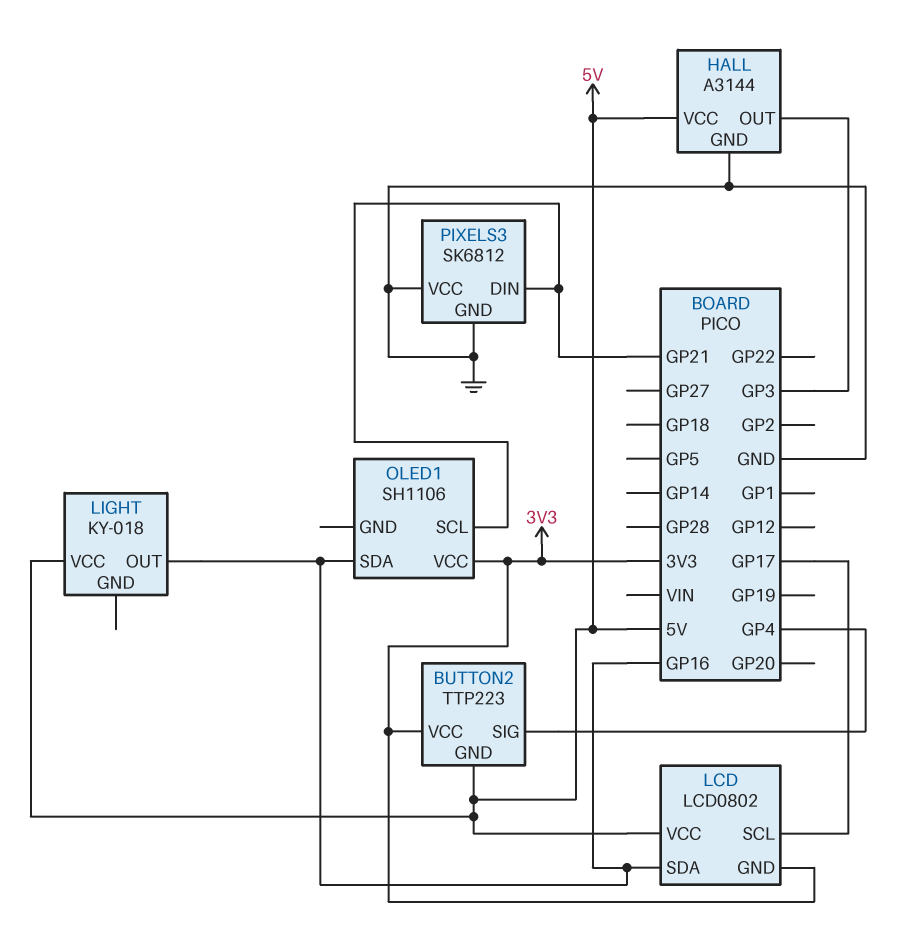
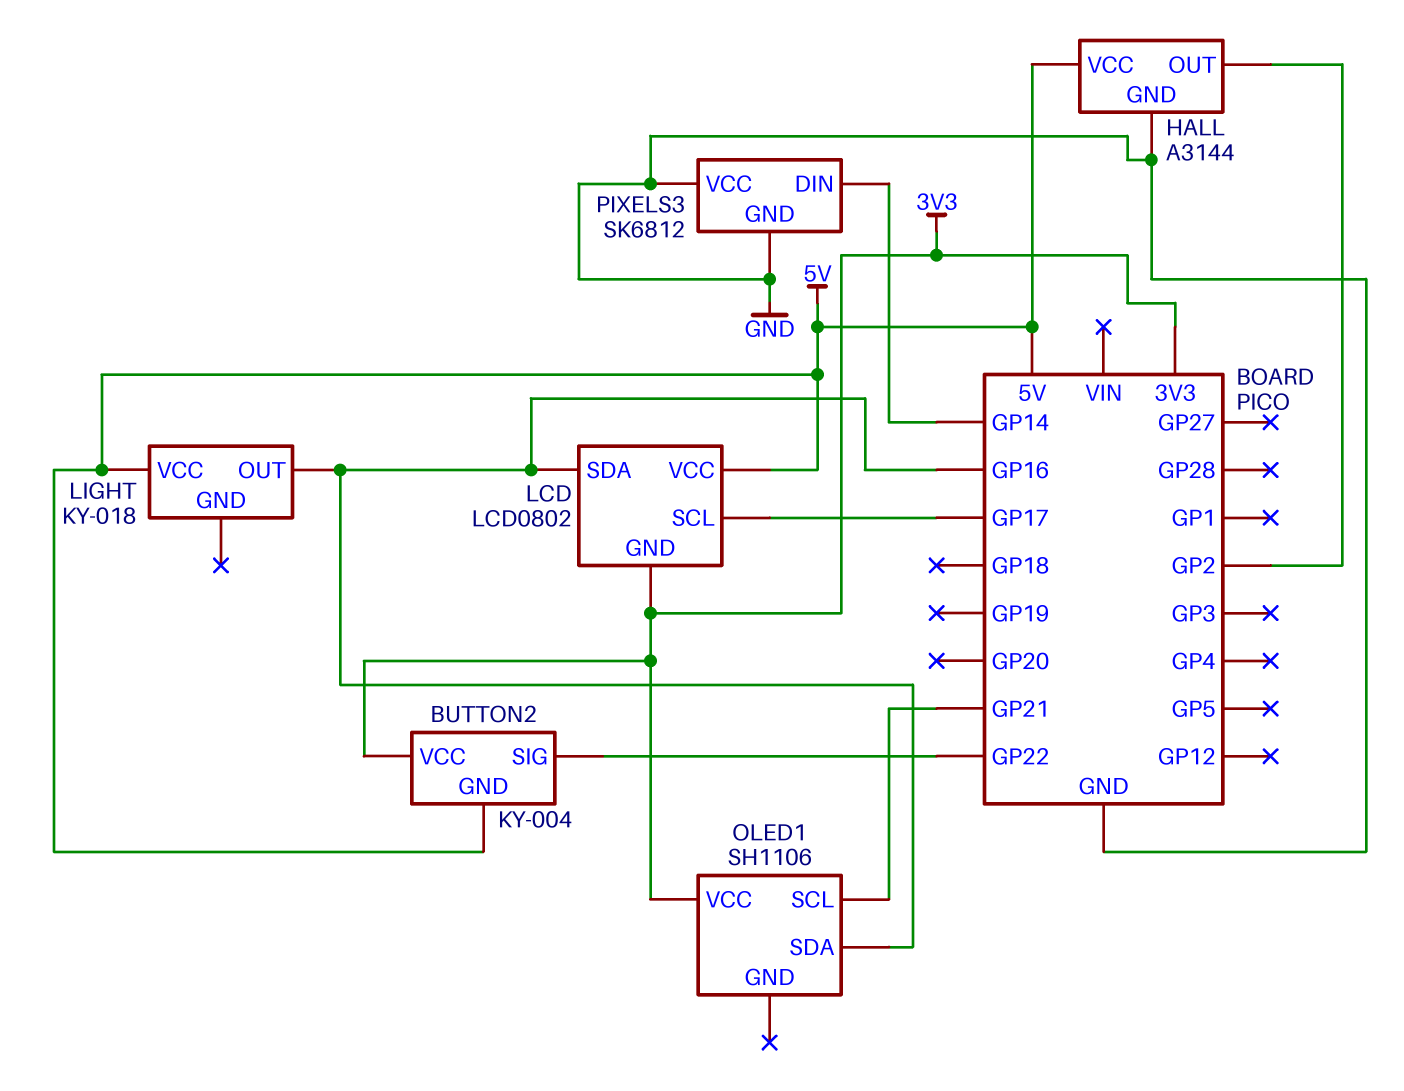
BUTTON2: TTP223 -> KY-004
BUTTON2 pin SIG: GP4 -> GP22
HALL pin OUT: GP3 -> GP2
PIXELS3 pin DIN: GP21 -> GP14

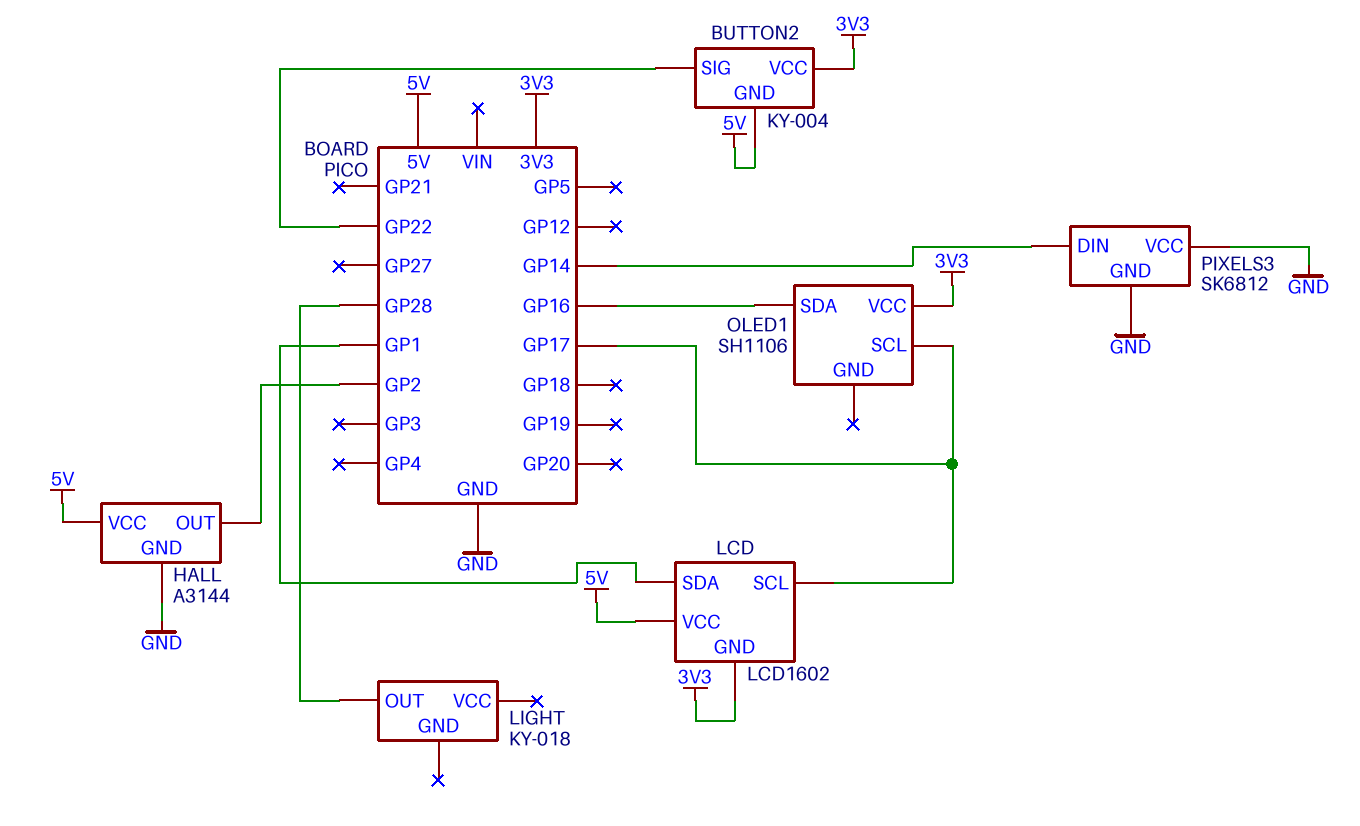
LCD: LCD0802 -> LCD1602
LCD pin SDA: GP16 -> GP1
LIGHT pin OUT: GP16 -> GP28
LIGHT pin VCC: 5V -> none
OLED1 pin SCL: GP21 -> GP17

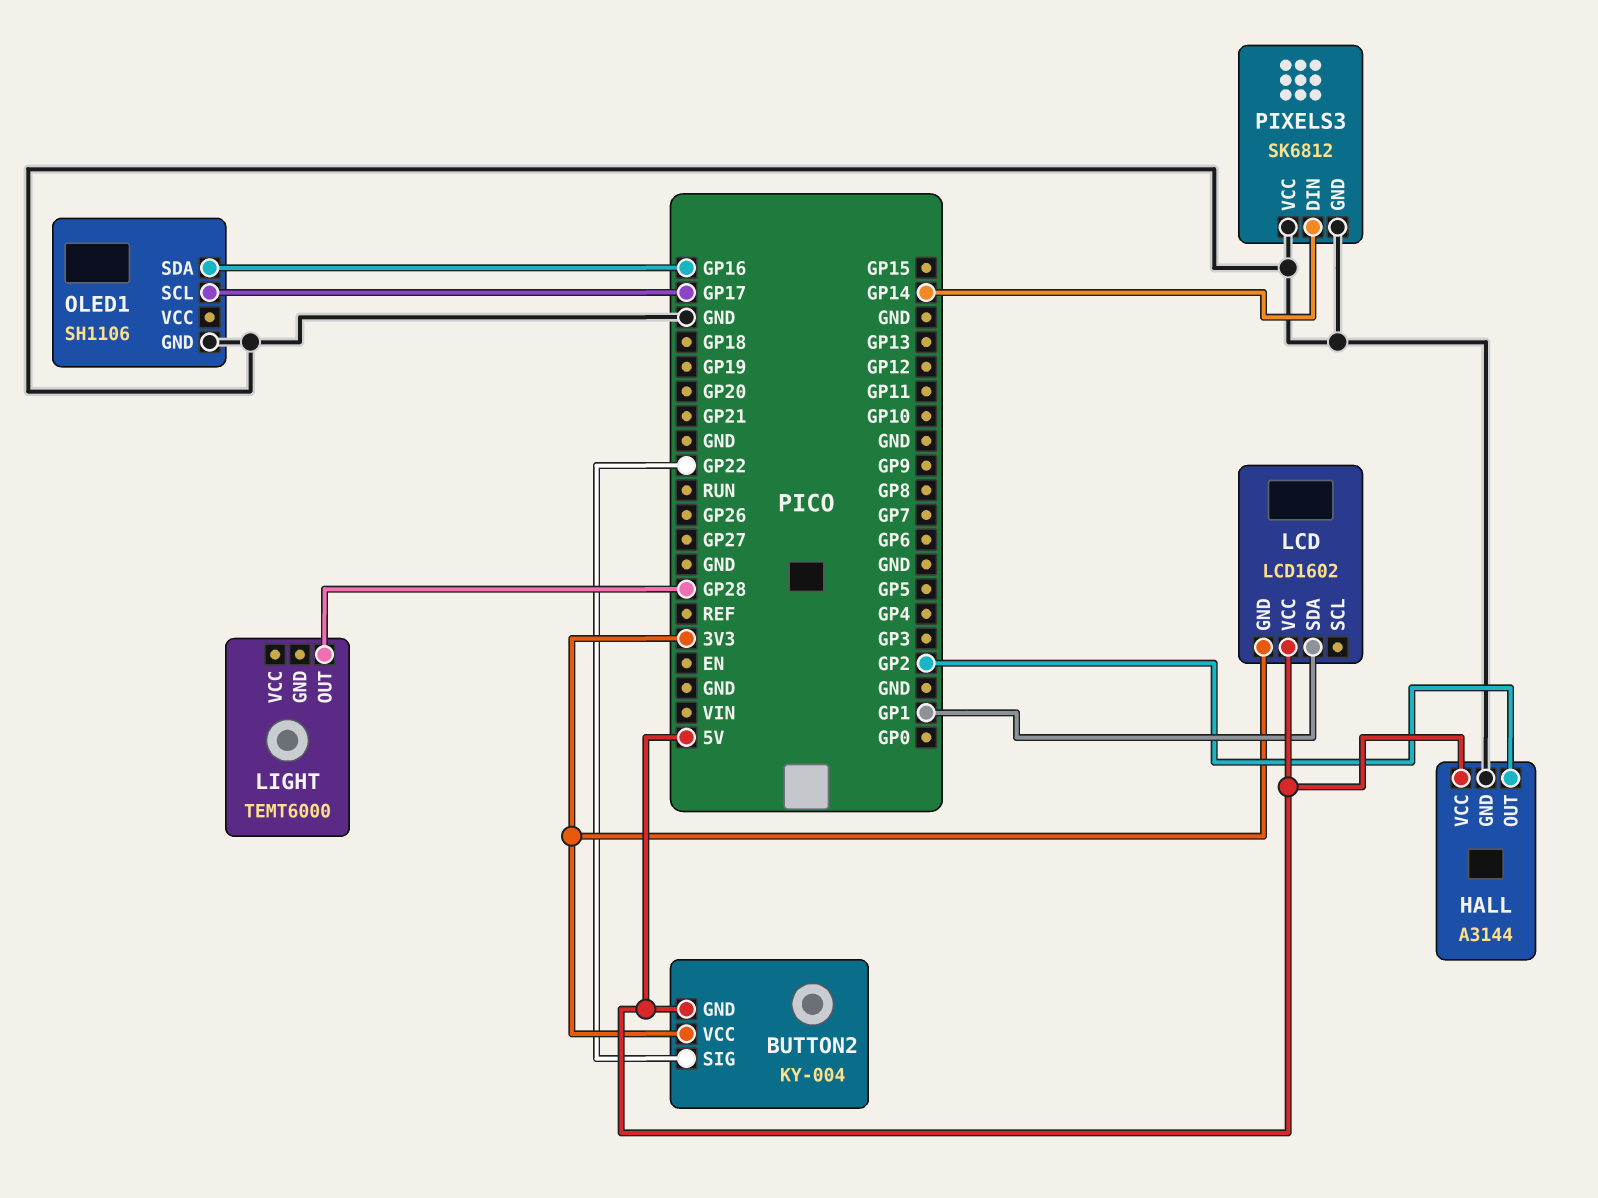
LCD pin SCL: GP17 -> none
LIGHT: KY-018 -> TEMT6000
OLED1 pin GND: none -> GND
OLED1 pin VCC: 3V3 -> none

